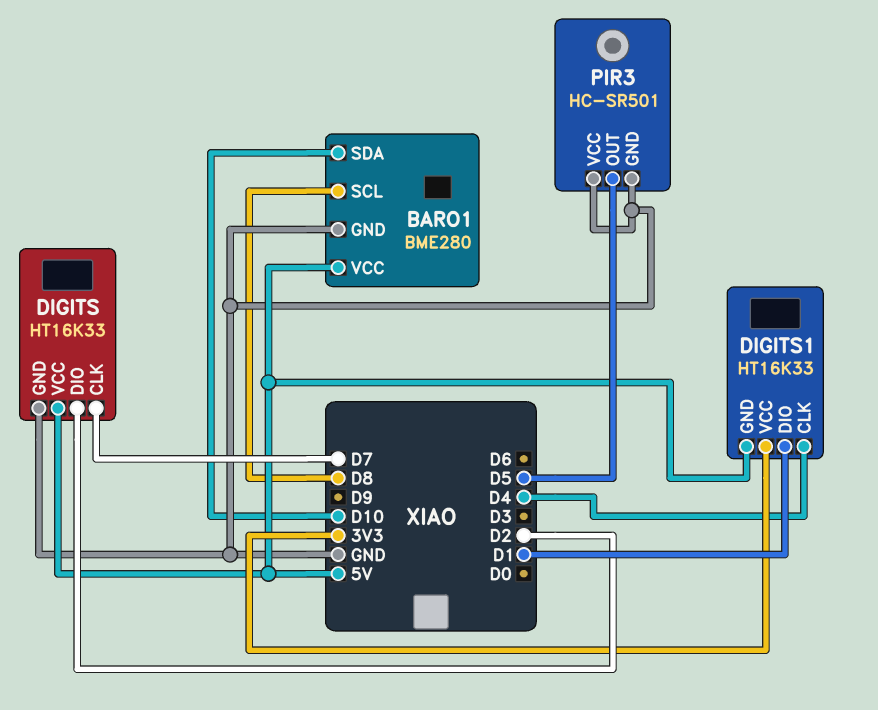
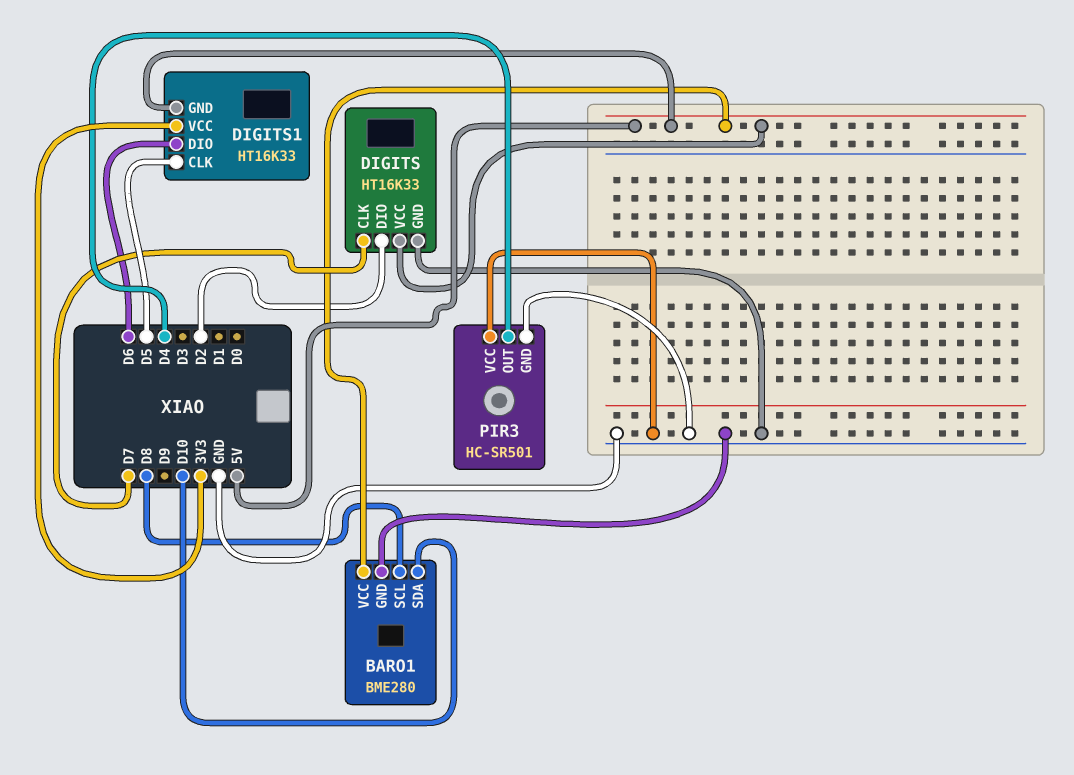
DIGITS1 pin CLK: D4 -> D5
DIGITS1 pin DIO: D1 -> D6
PIR3 pin OUT: D5 -> D4

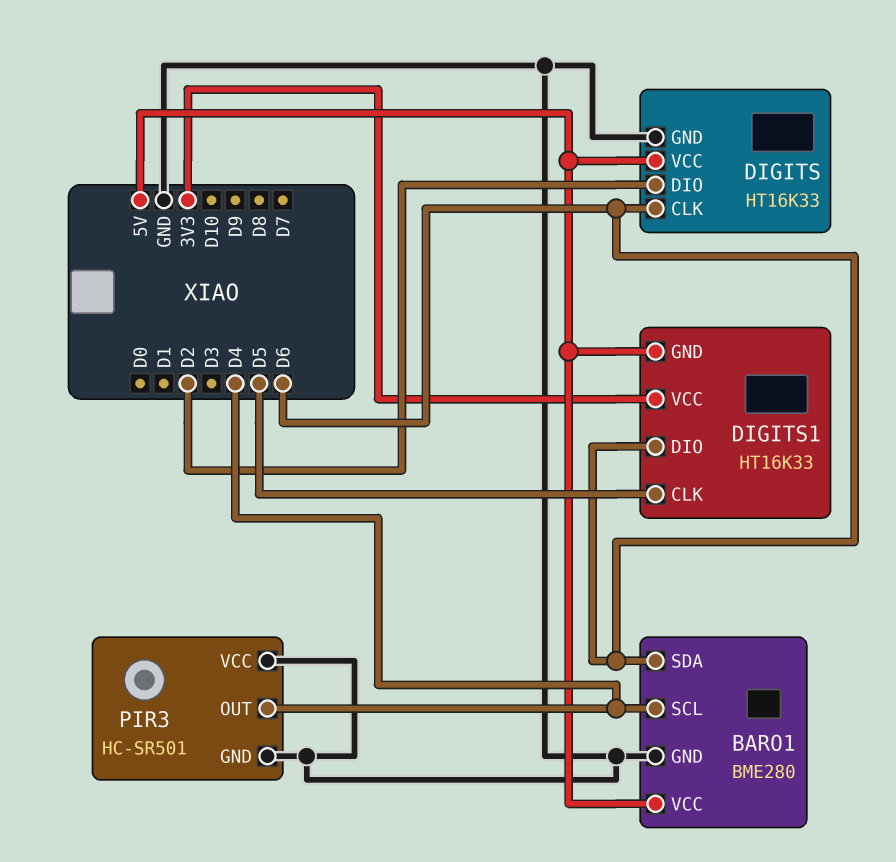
BARO1 pin SCL: D8 -> D4
BARO1 pin SDA: D10 -> D6
DIGITS pin CLK: D7 -> D6

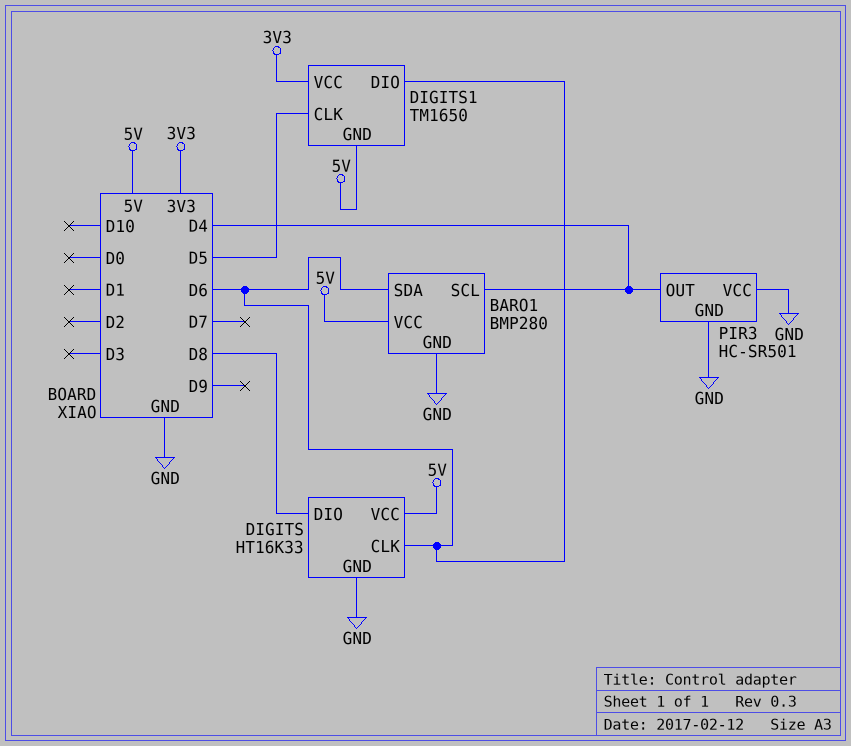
BARO1: BME280 -> BMP280
DIGITS pin DIO: D2 -> D8
DIGITS1: HT16K33 -> TM1650

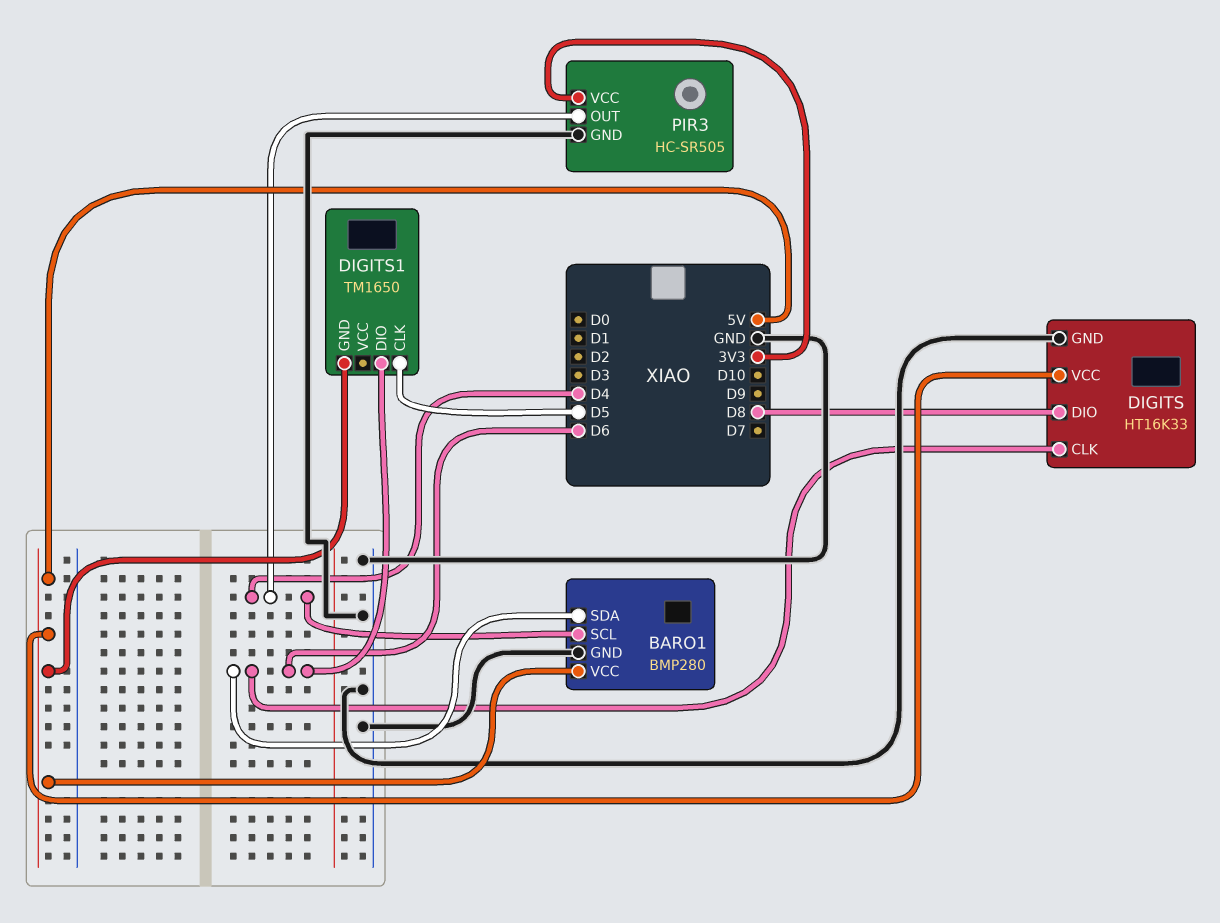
DIGITS1 pin VCC: 3V3 -> none
PIR3: HC-SR501 -> HC-SR505
PIR3 pin VCC: GND -> 3V3

